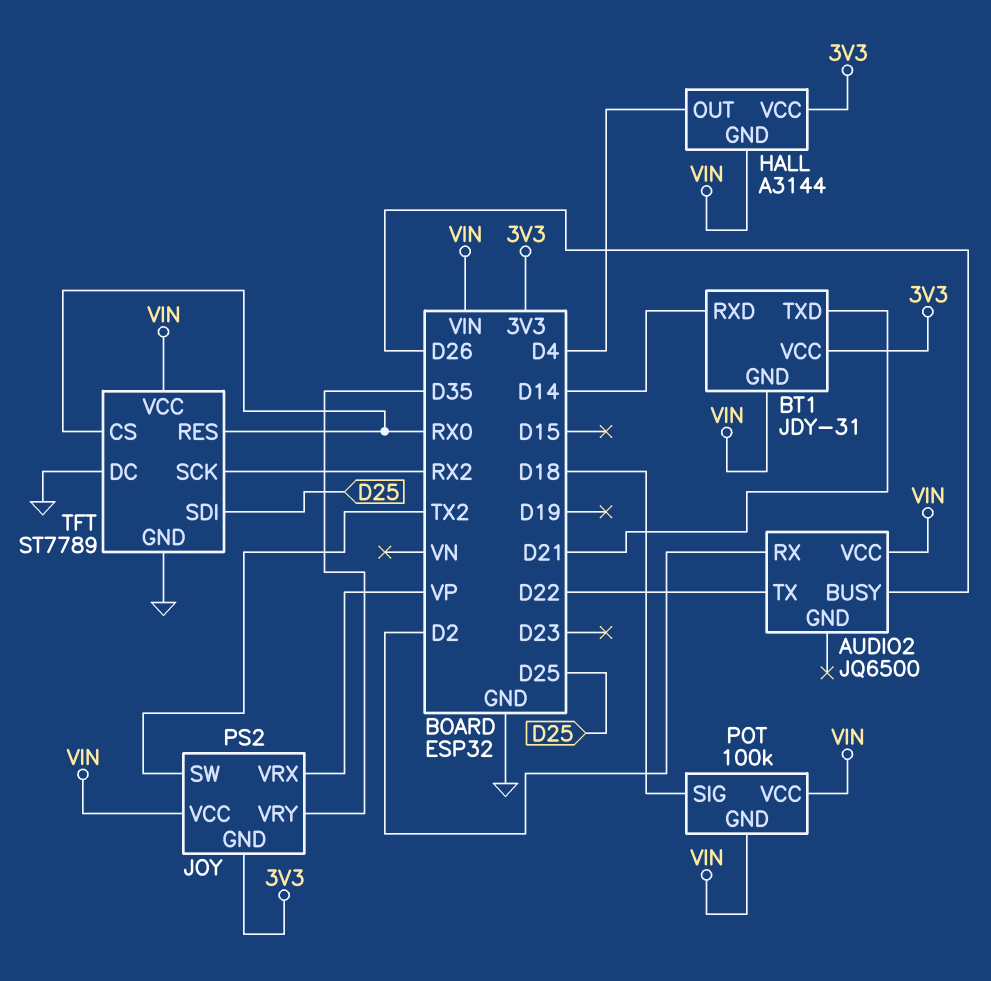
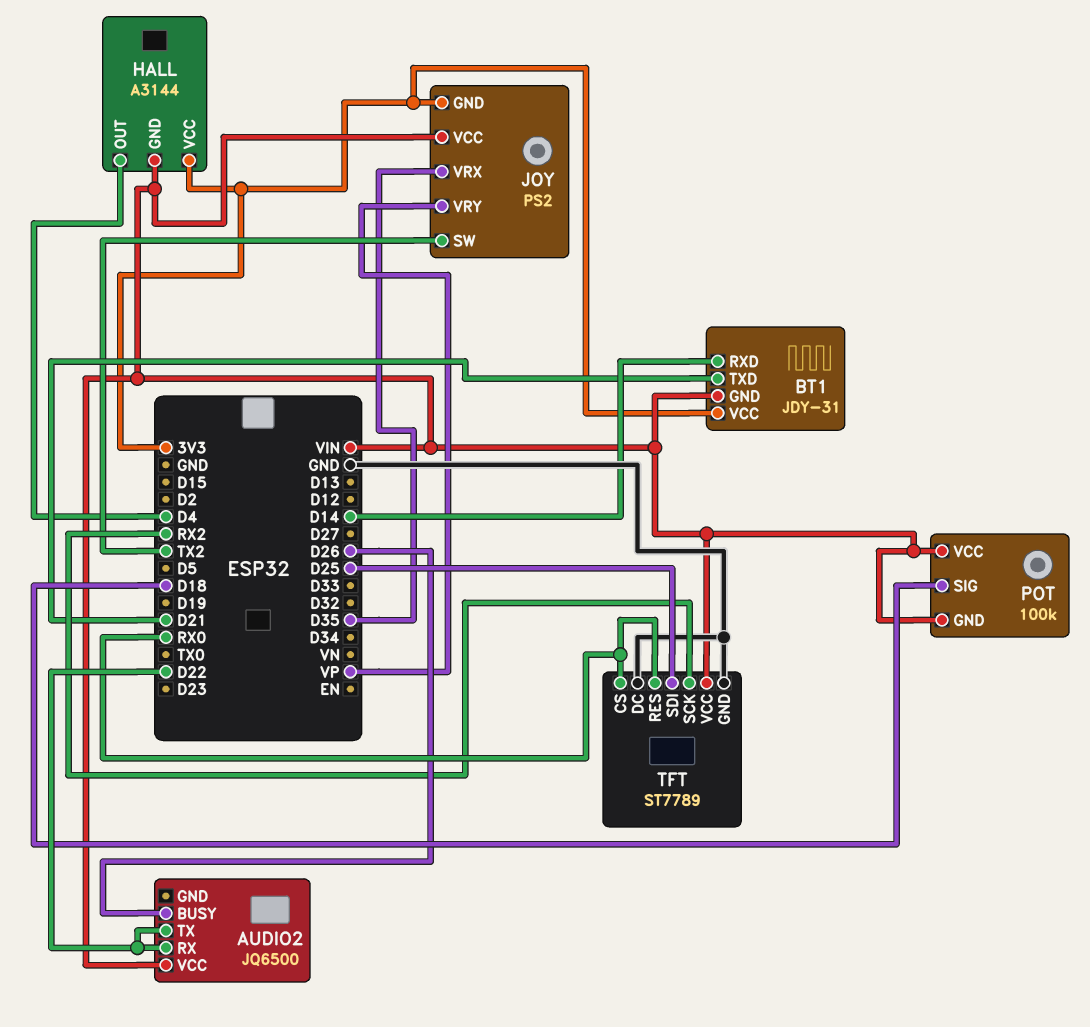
AUDIO2 pin RX: D2 -> D22
JOY pin VRX: VP -> D35
JOY pin VRY: D35 -> VP

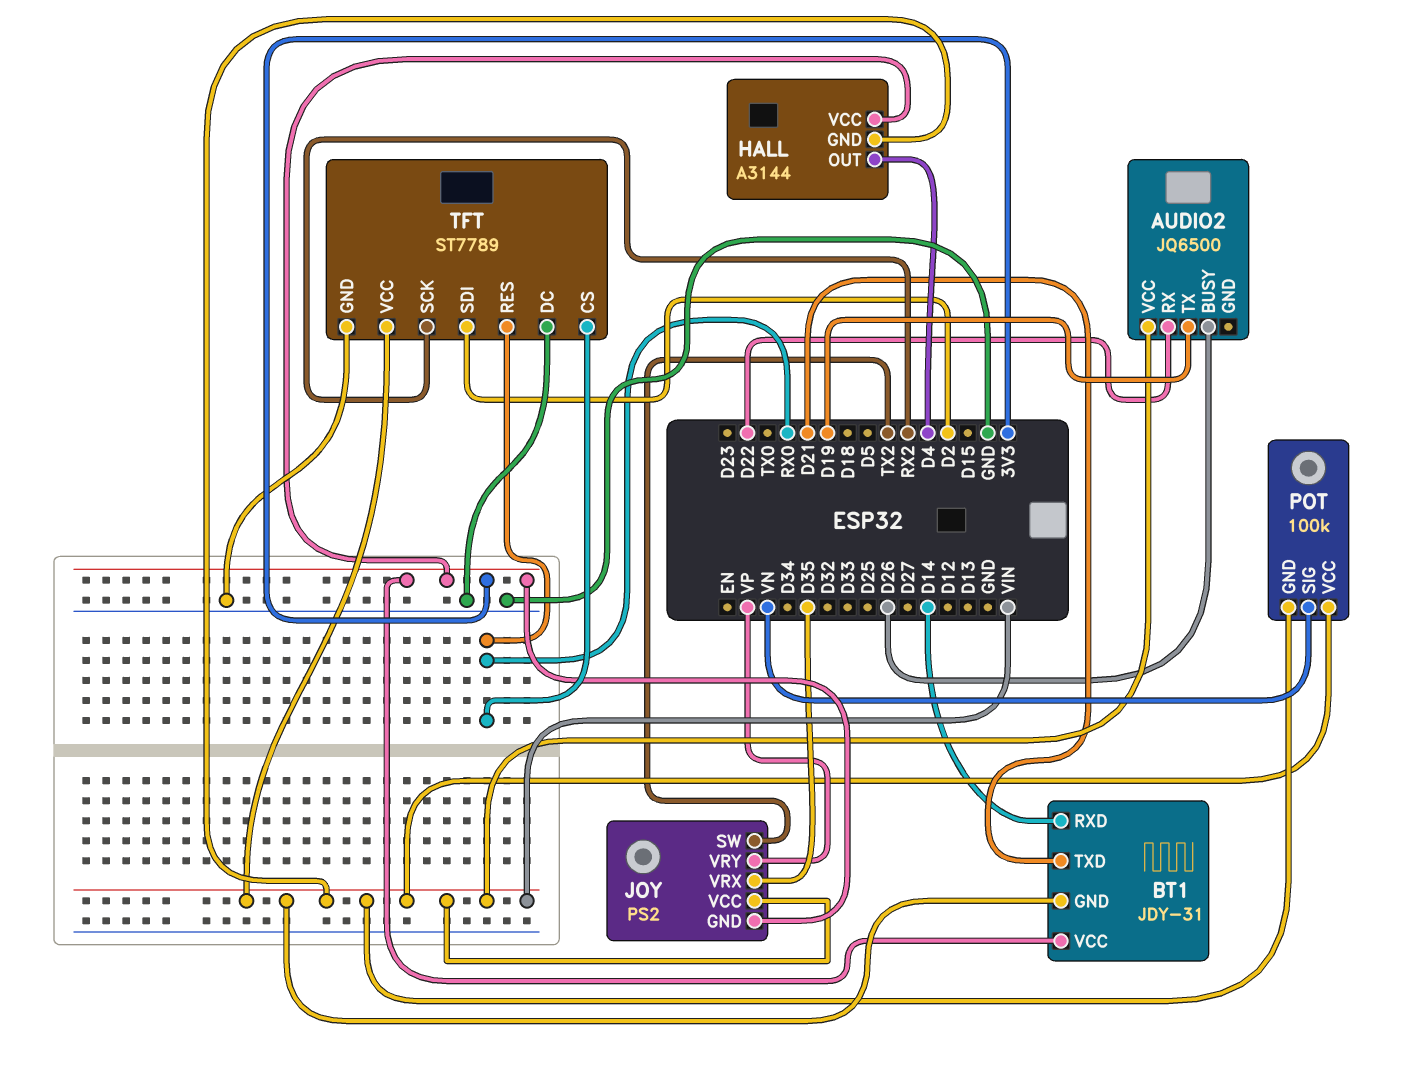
AUDIO2 pin TX: D22 -> D19
POT pin SIG: D18 -> VN
TFT pin SDI: D25 -> D2

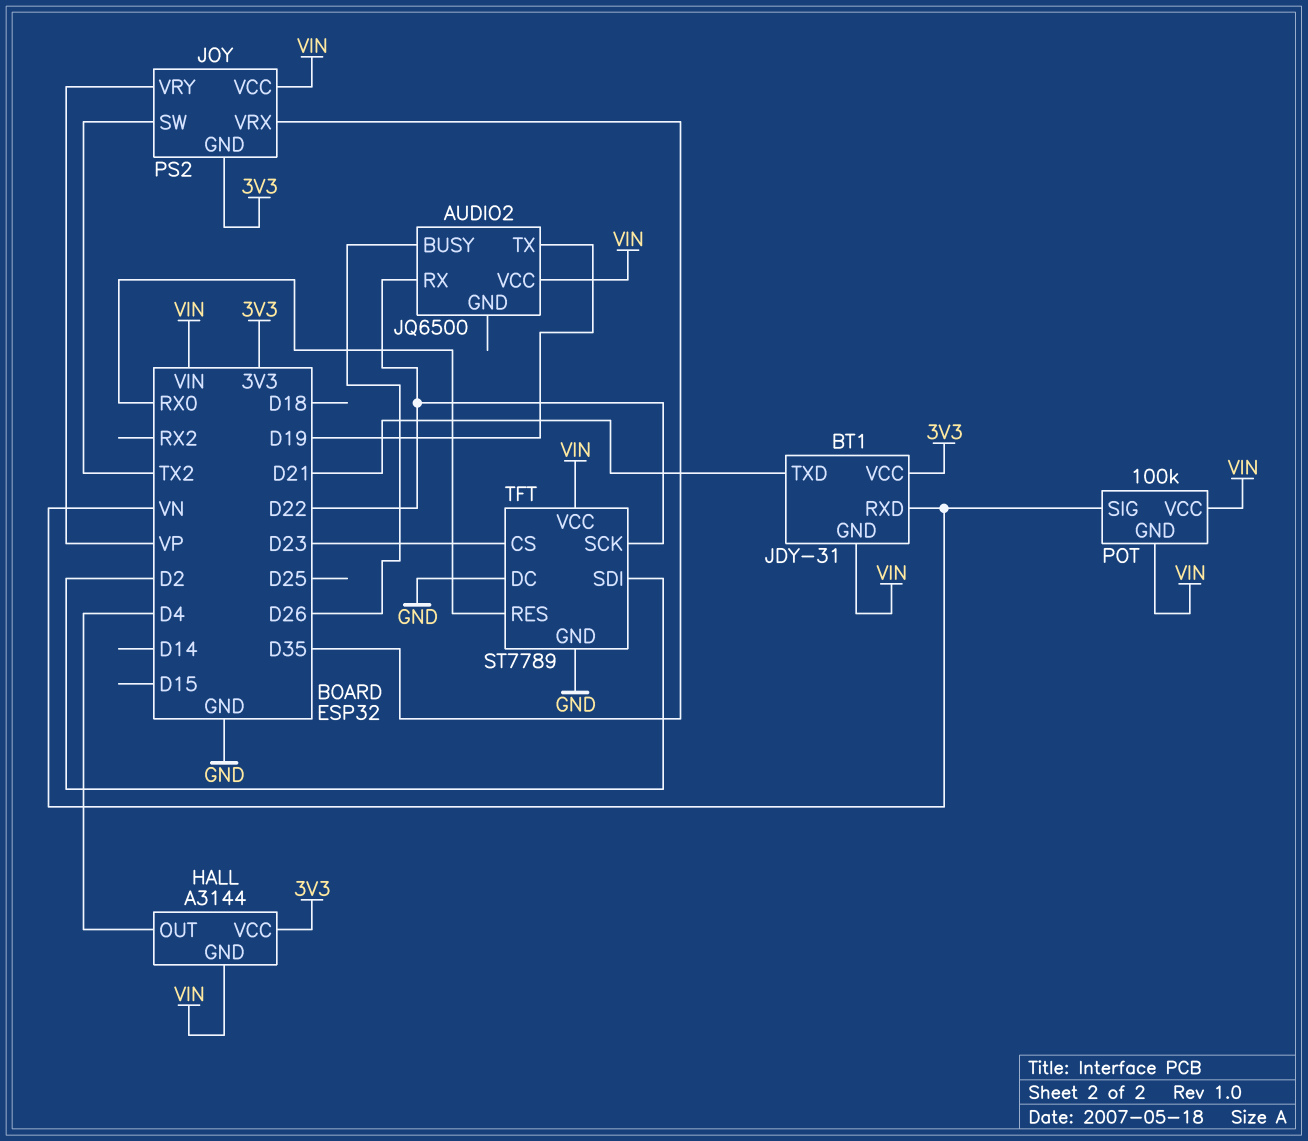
BT1 pin RXD: D14 -> VN
TFT pin CS: RX0 -> D23
TFT pin SCK: RX2 -> D22

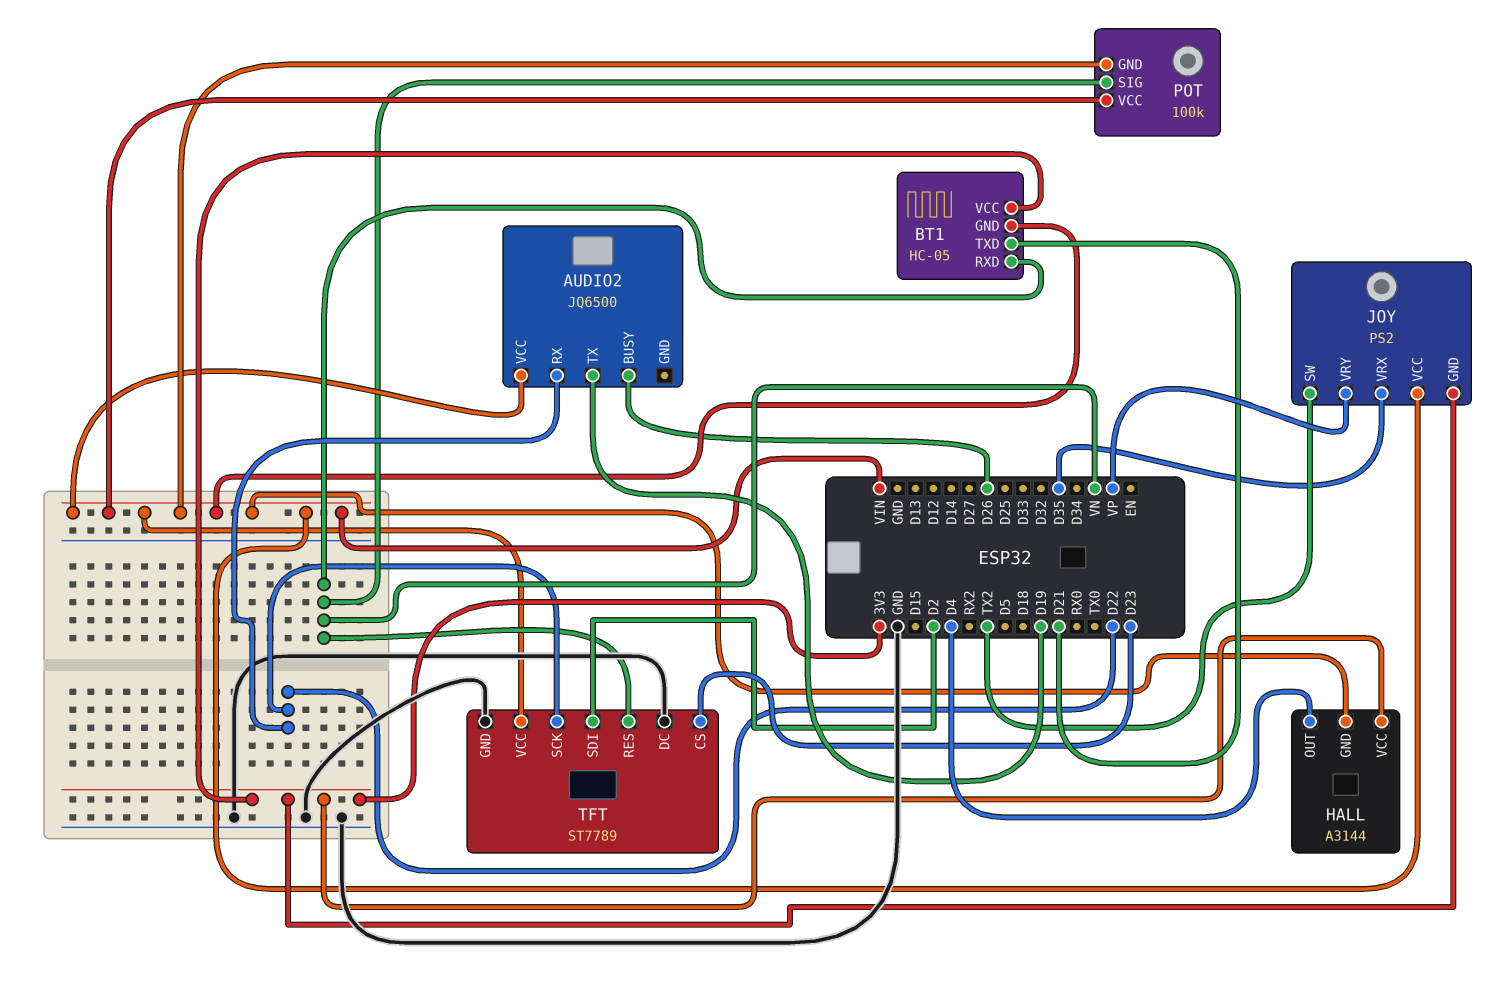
BT1: JDY-31 -> HC-05
TFT pin RES: RX0 -> VN

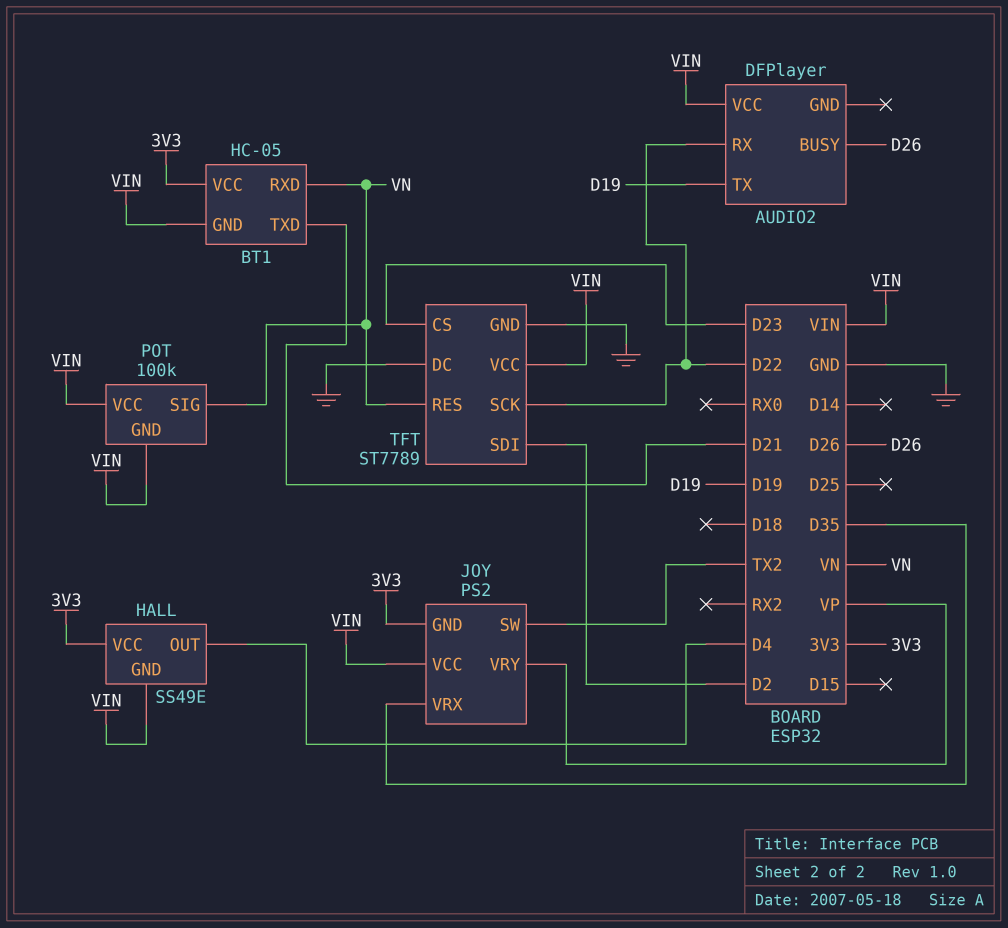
AUDIO2: JQ6500 -> DFPlayer
HALL: A3144 -> SS49E

